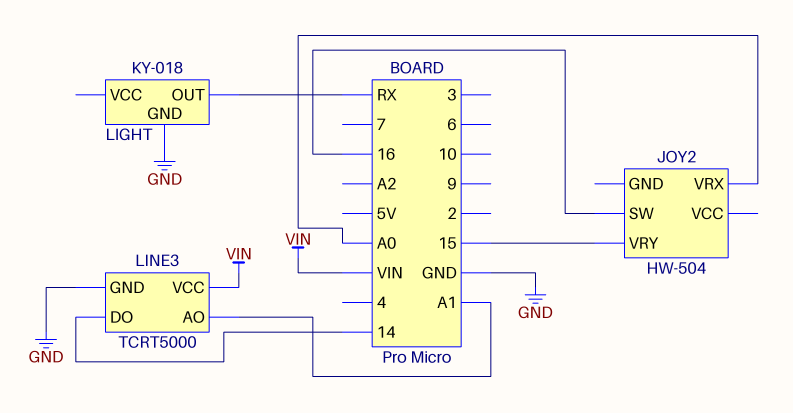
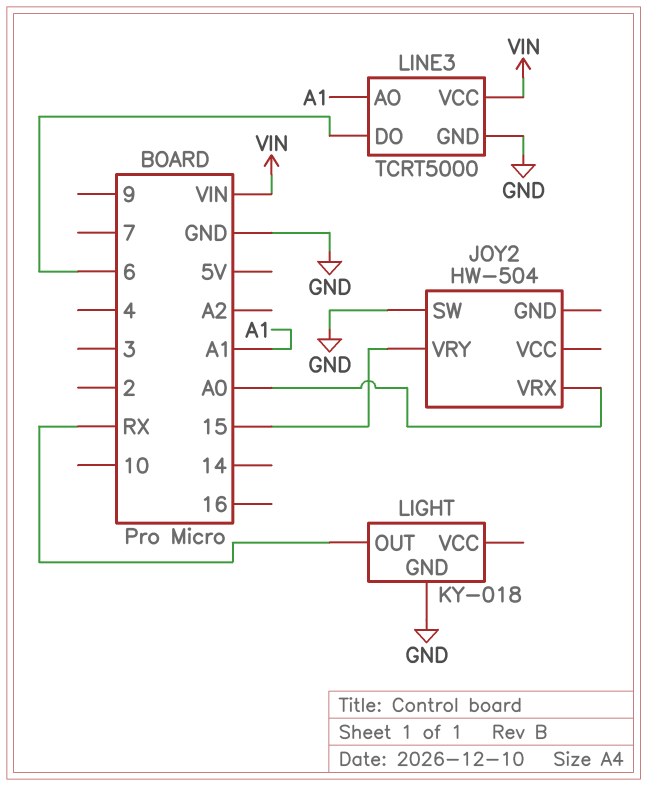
JOY2 pin SW: 16 -> GND
LINE3 pin DO: 14 -> 6

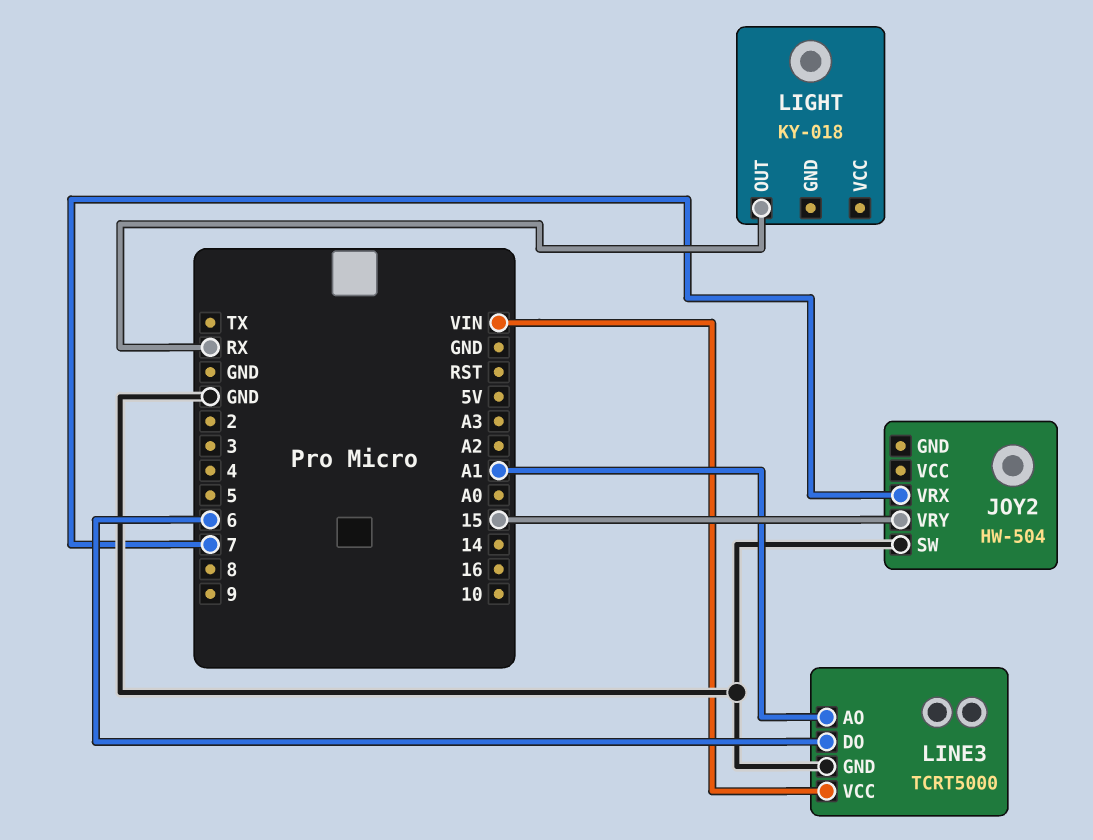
JOY2 pin VRX: A0 -> 7
LIGHT pin GND: GND -> none

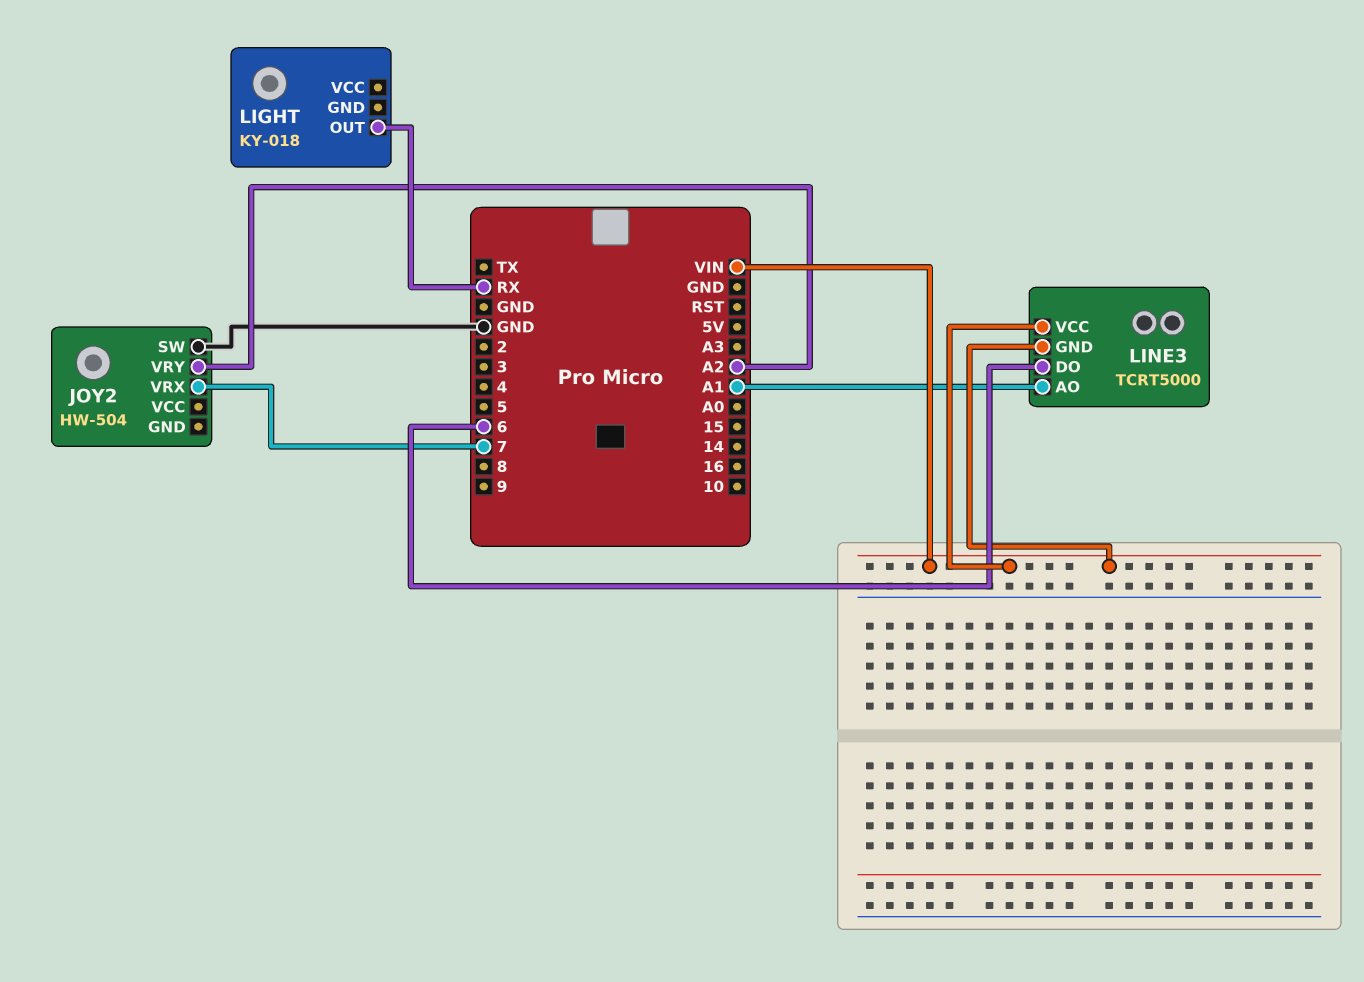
JOY2 pin VRY: 15 -> A2
LINE3 pin GND: GND -> VIN

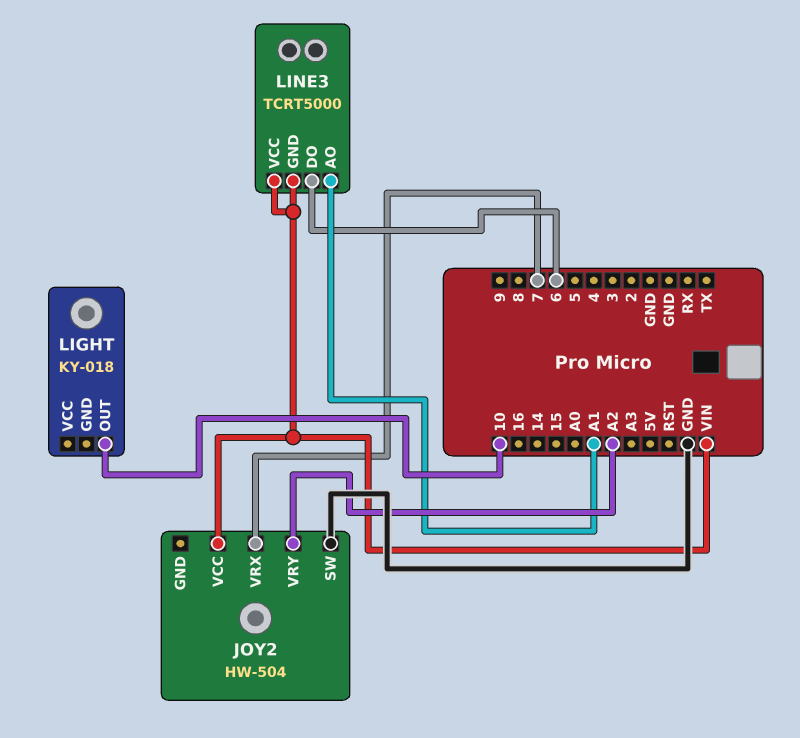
JOY2 pin VCC: none -> VIN
LIGHT pin OUT: RX -> 10

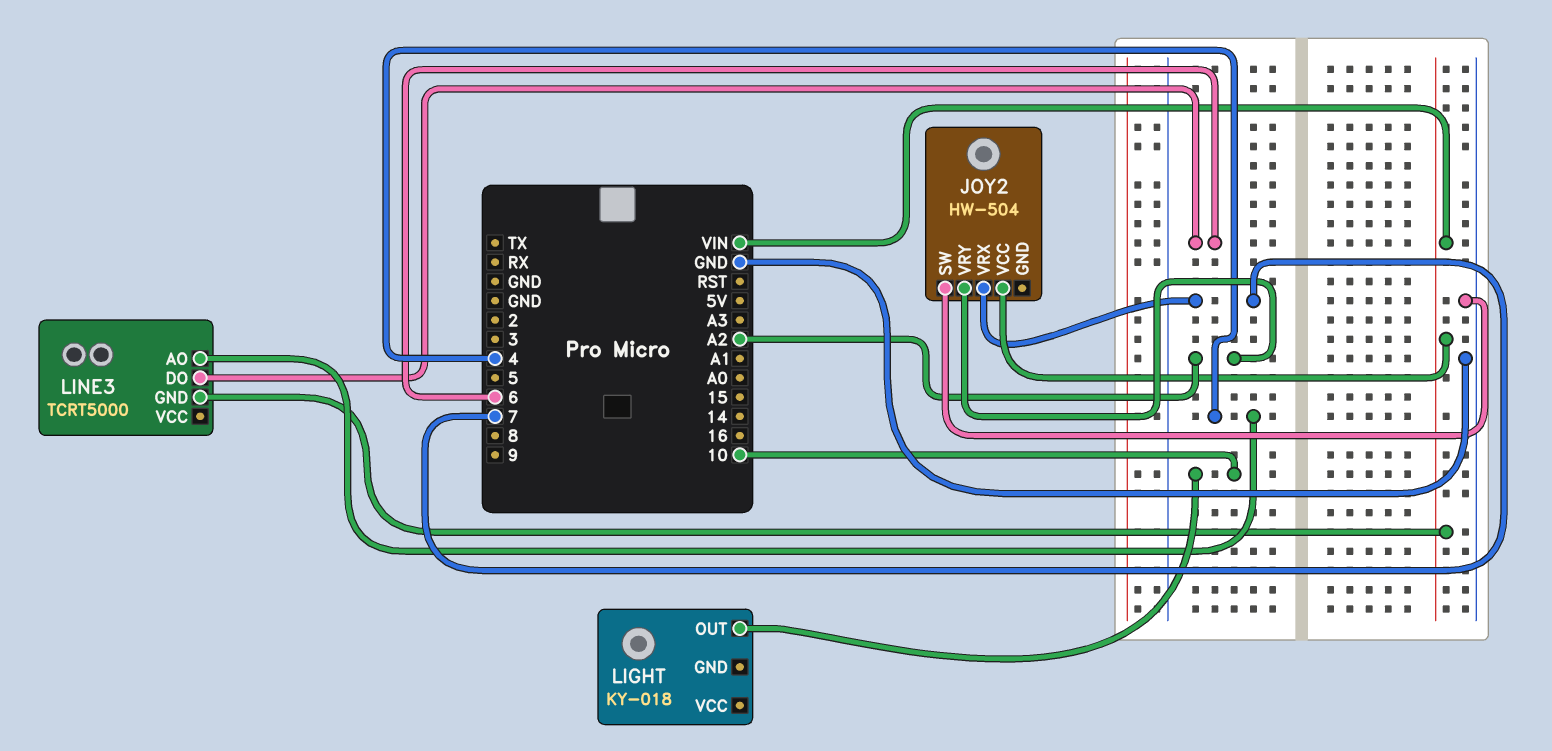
LINE3 pin AO: A1 -> 4
LINE3 pin VCC: VIN -> none

